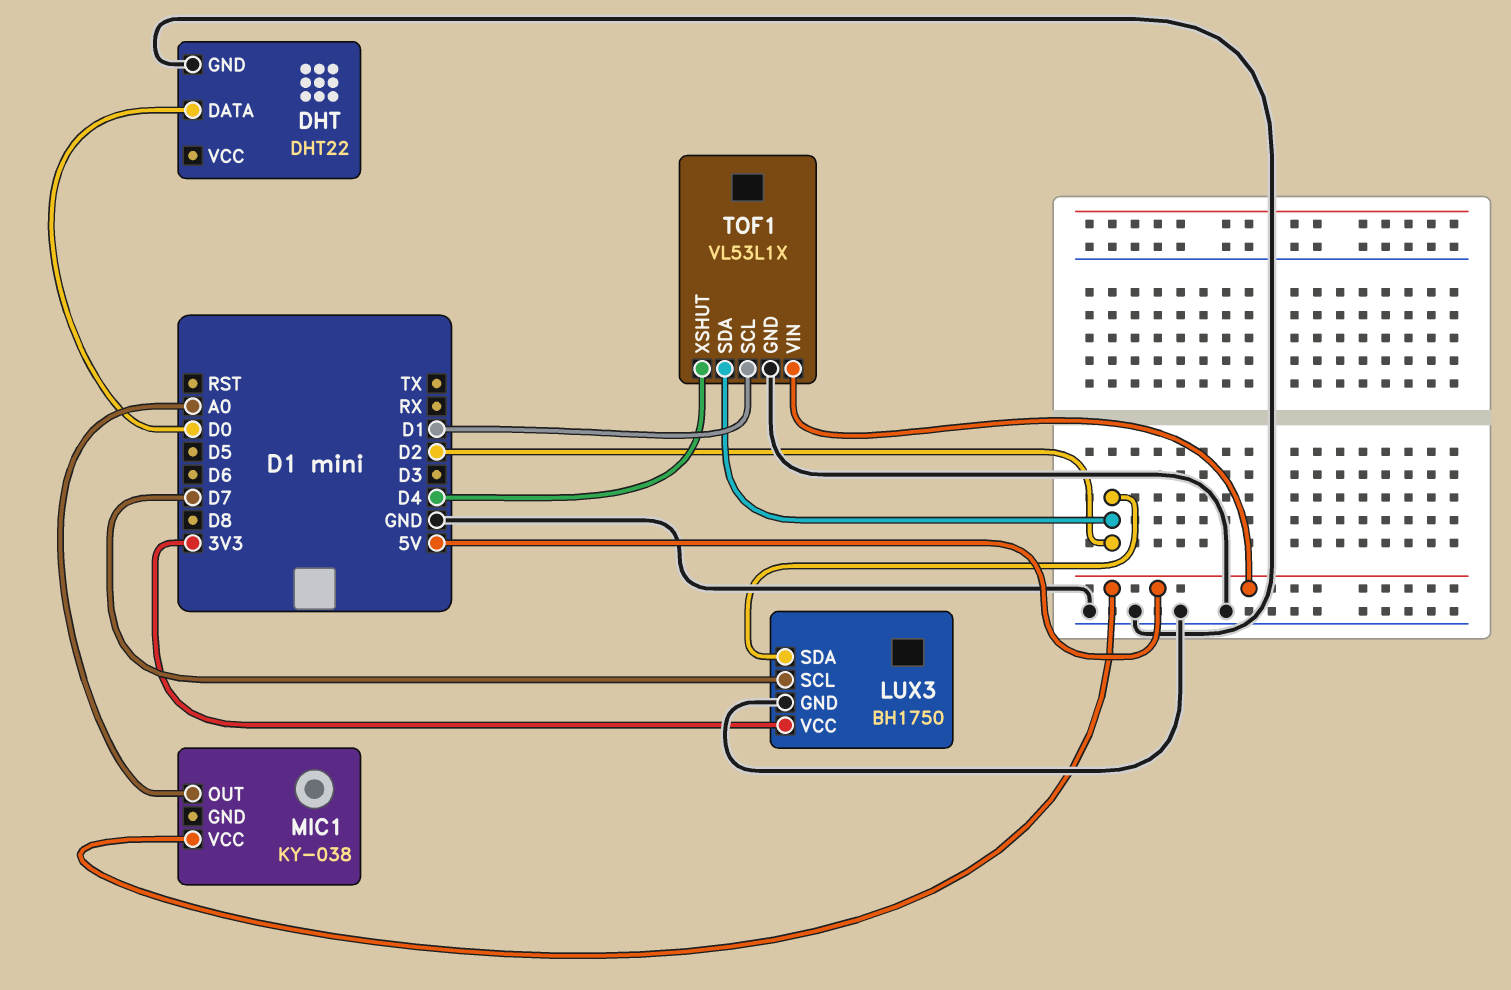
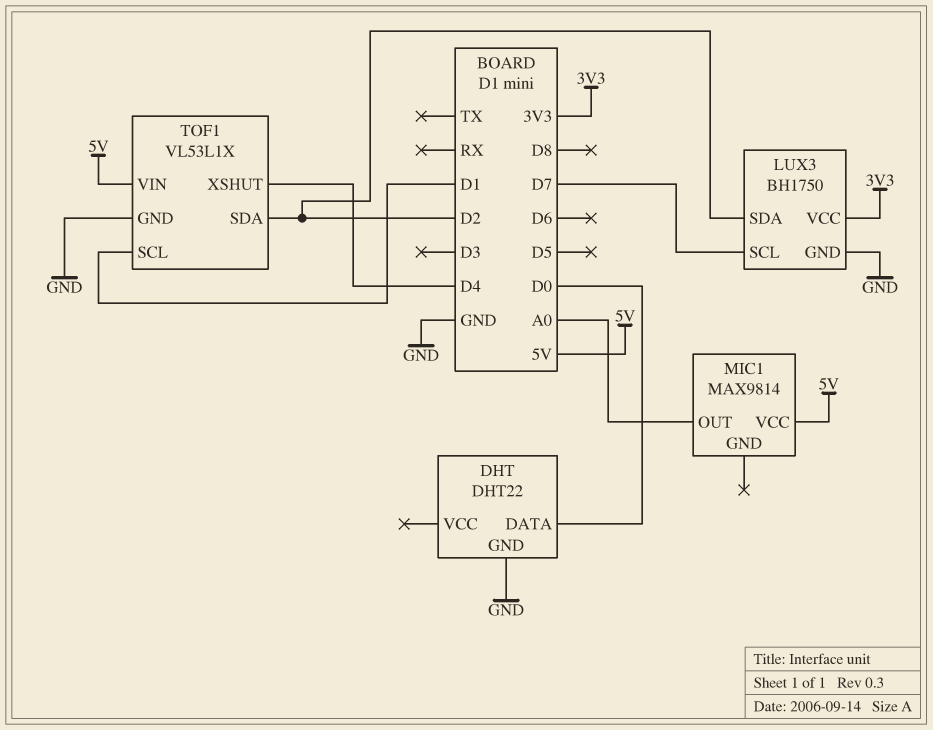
MIC1: KY-038 -> MAX9814

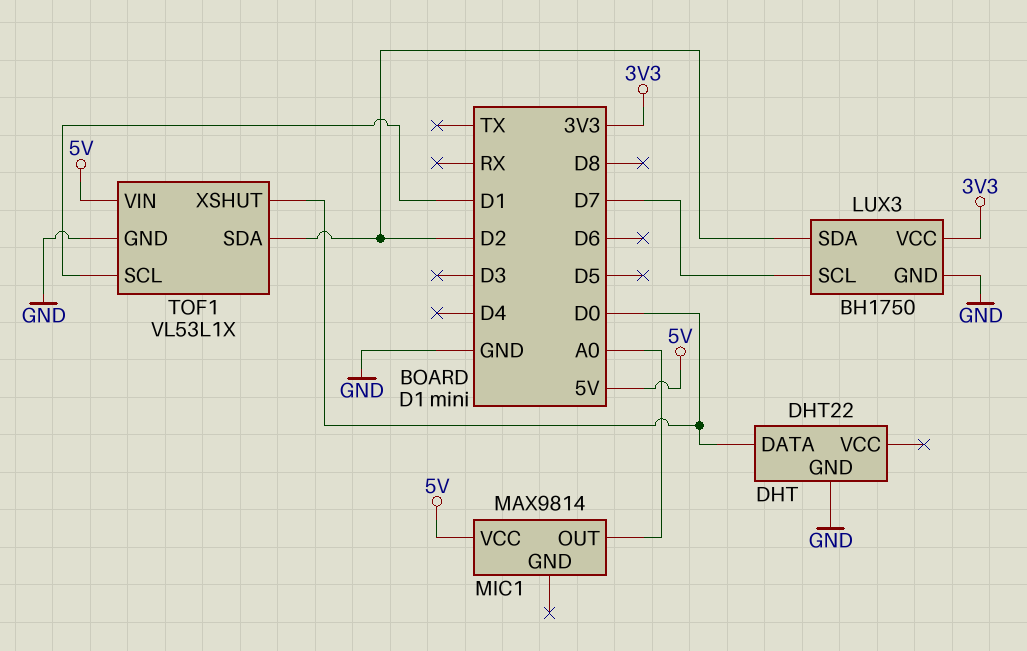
TOF1 pin XSHUT: D4 -> D0

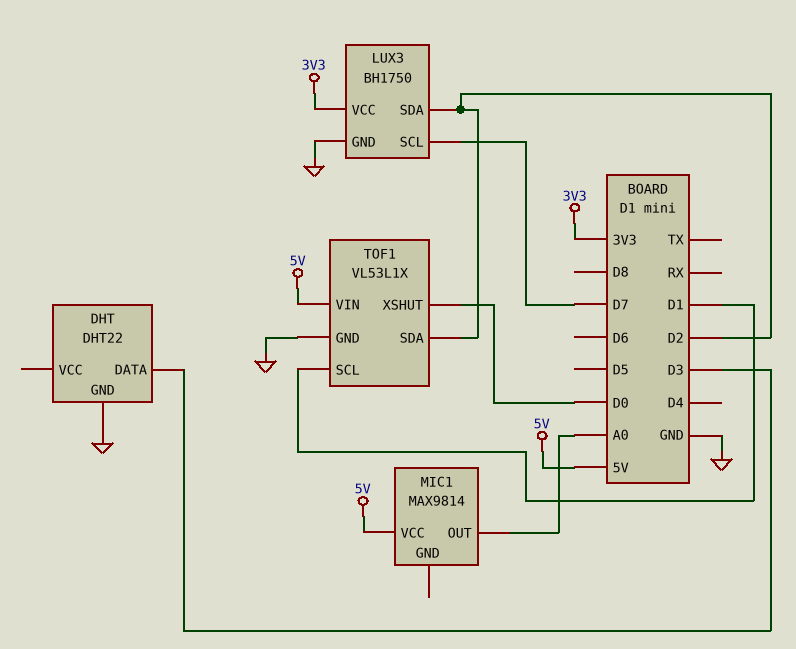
DHT pin DATA: D0 -> D3

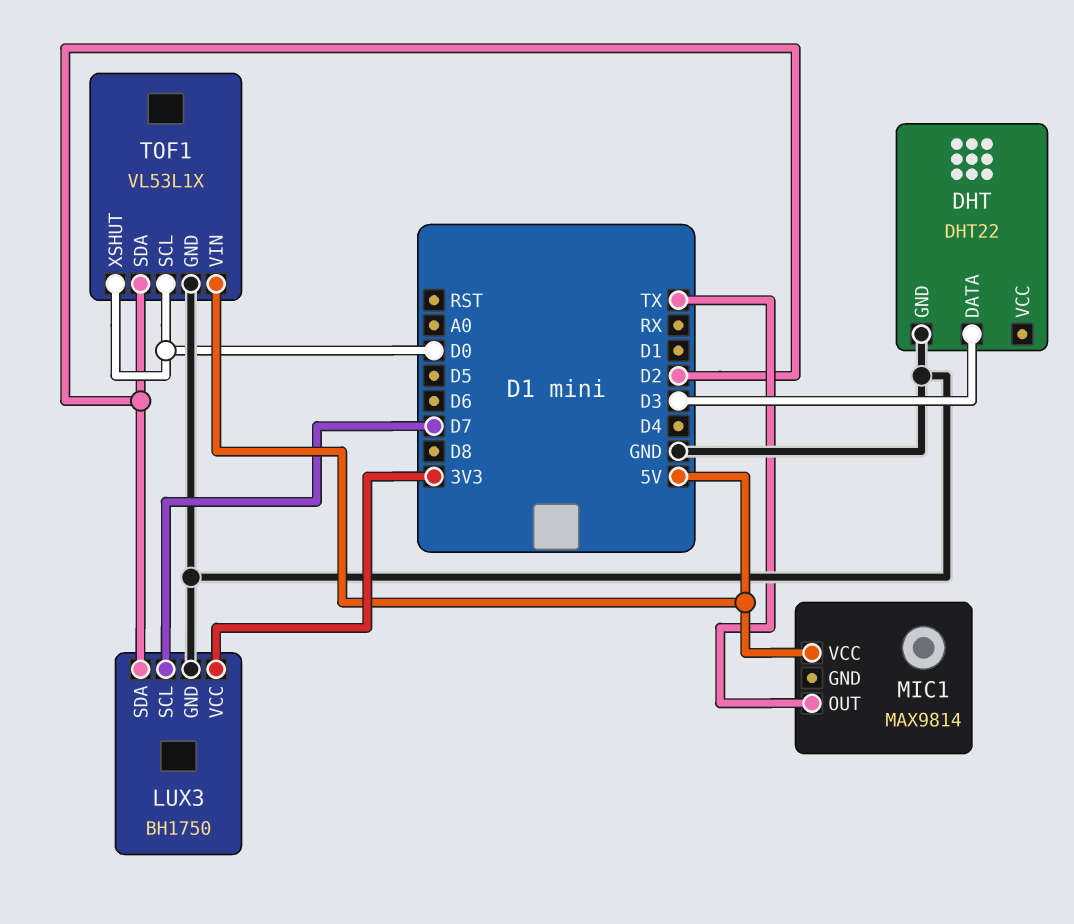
MIC1 pin OUT: A0 -> TX
TOF1 pin SCL: D1 -> D0

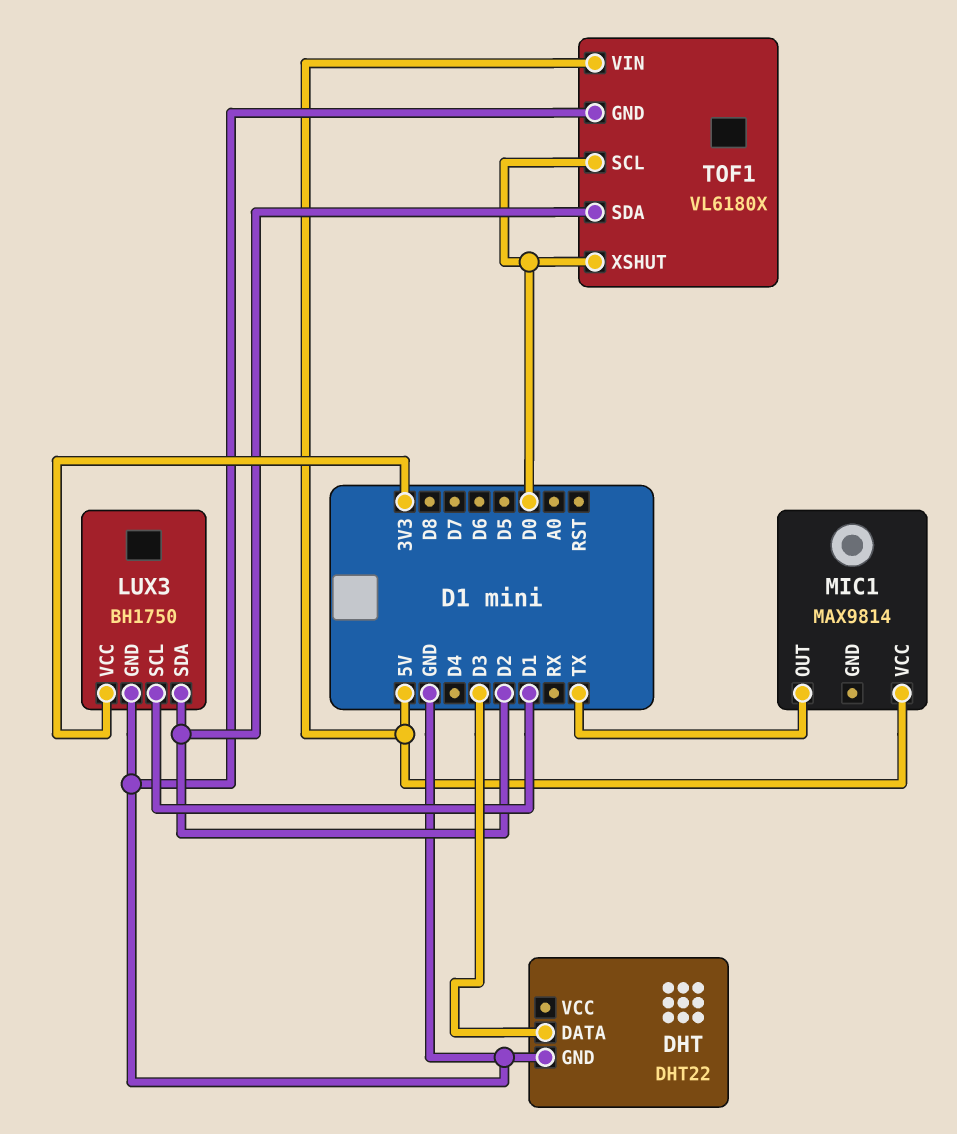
LUX3 pin SCL: D7 -> D1
TOF1: VL53L1X -> VL6180X

